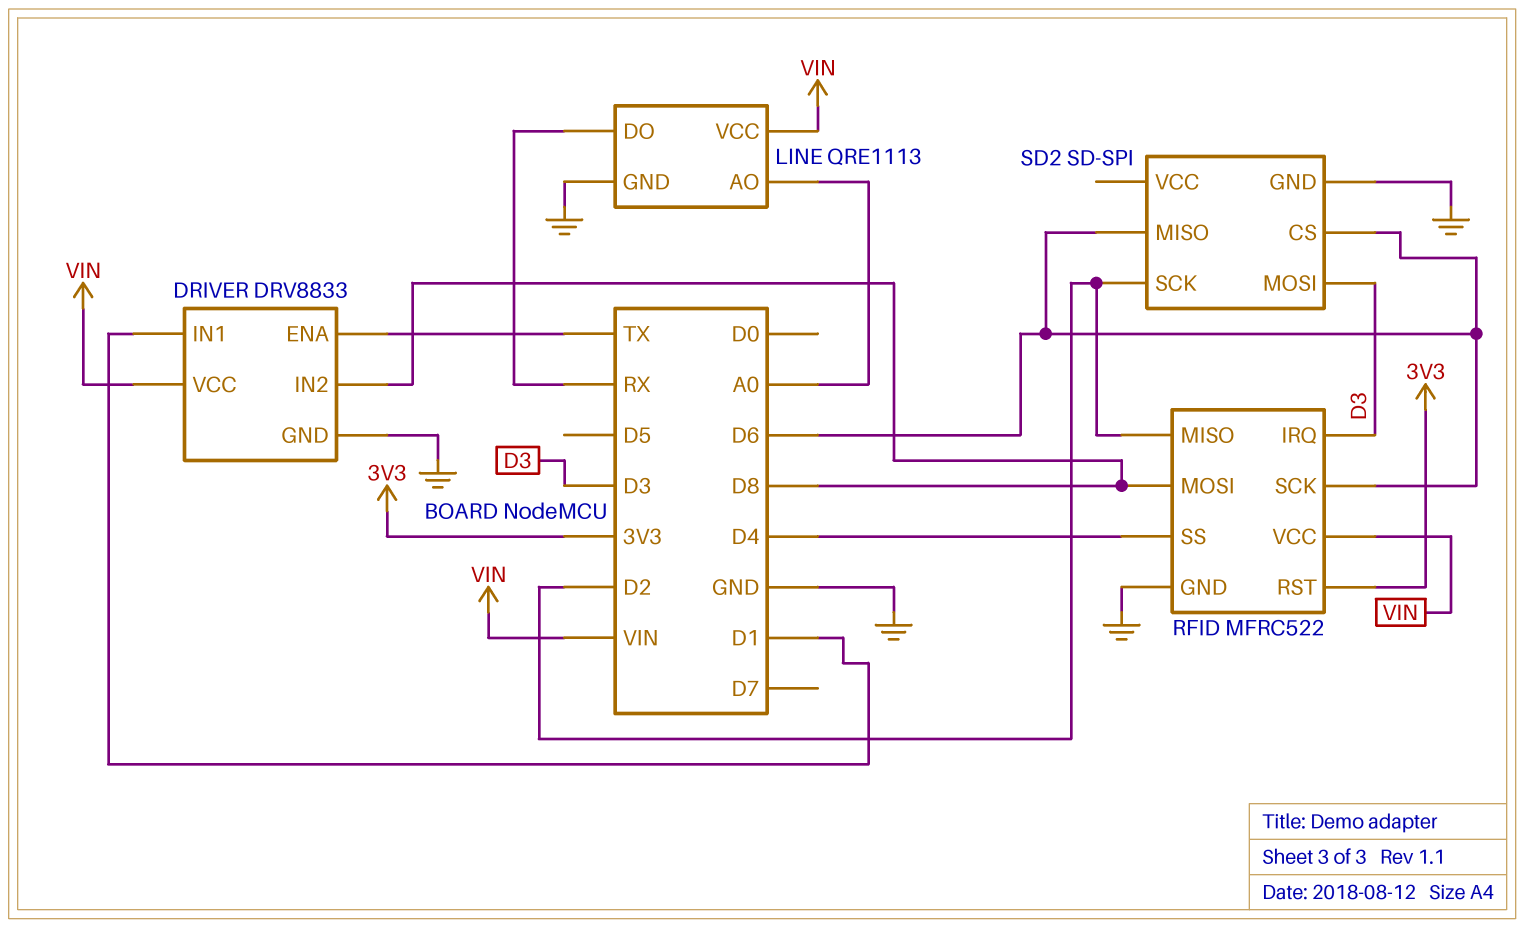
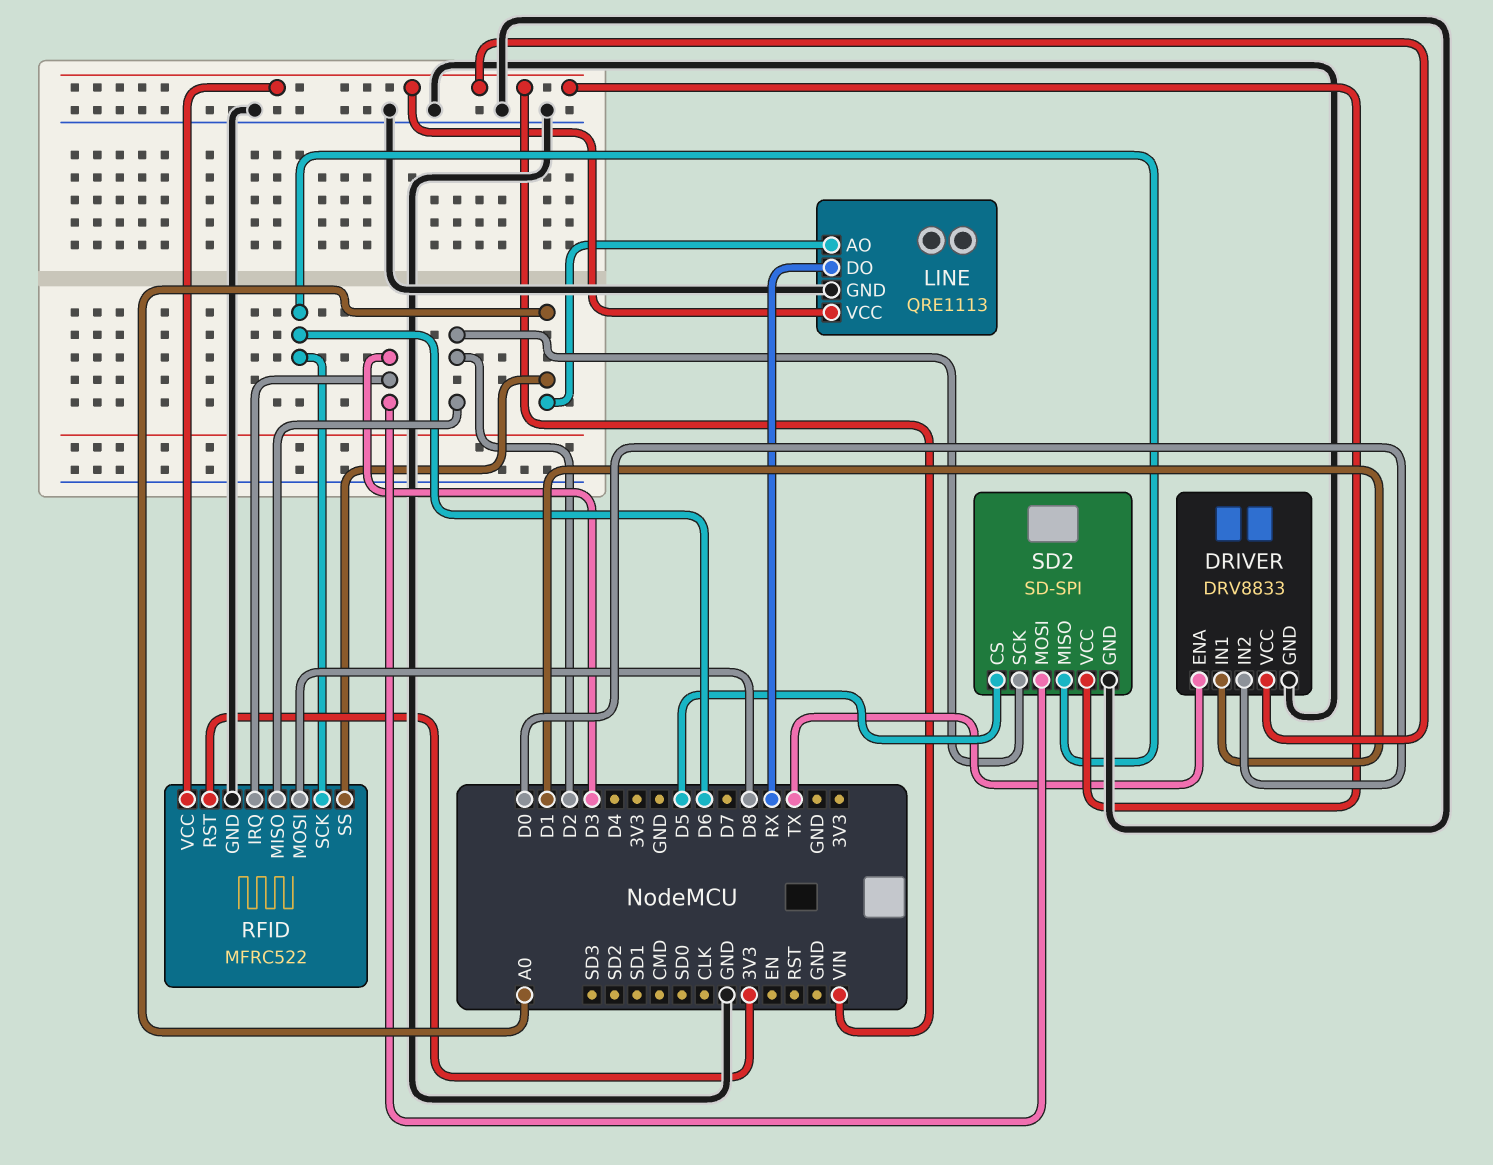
DRIVER pin IN2: D8 -> D0
RFID pin SS: D4 -> A0
SD2 pin CS: D6 -> D5
SD2 pin VCC: none -> VIN

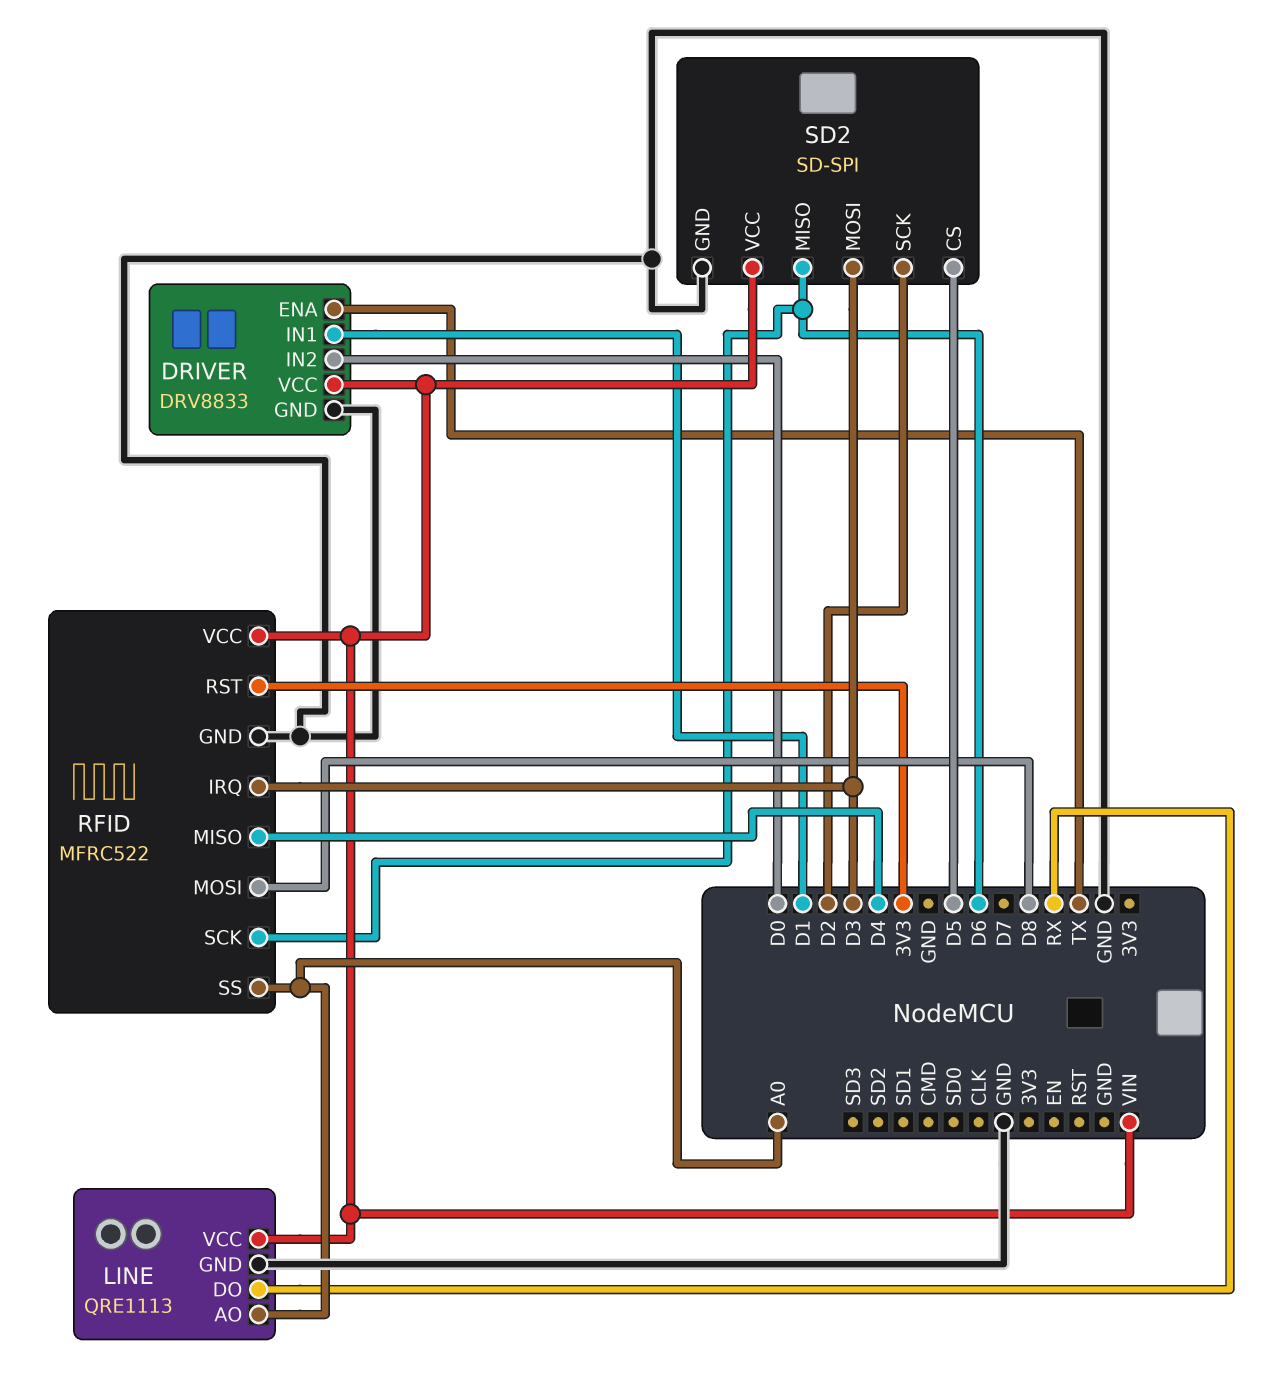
RFID pin MISO: D2 -> D4

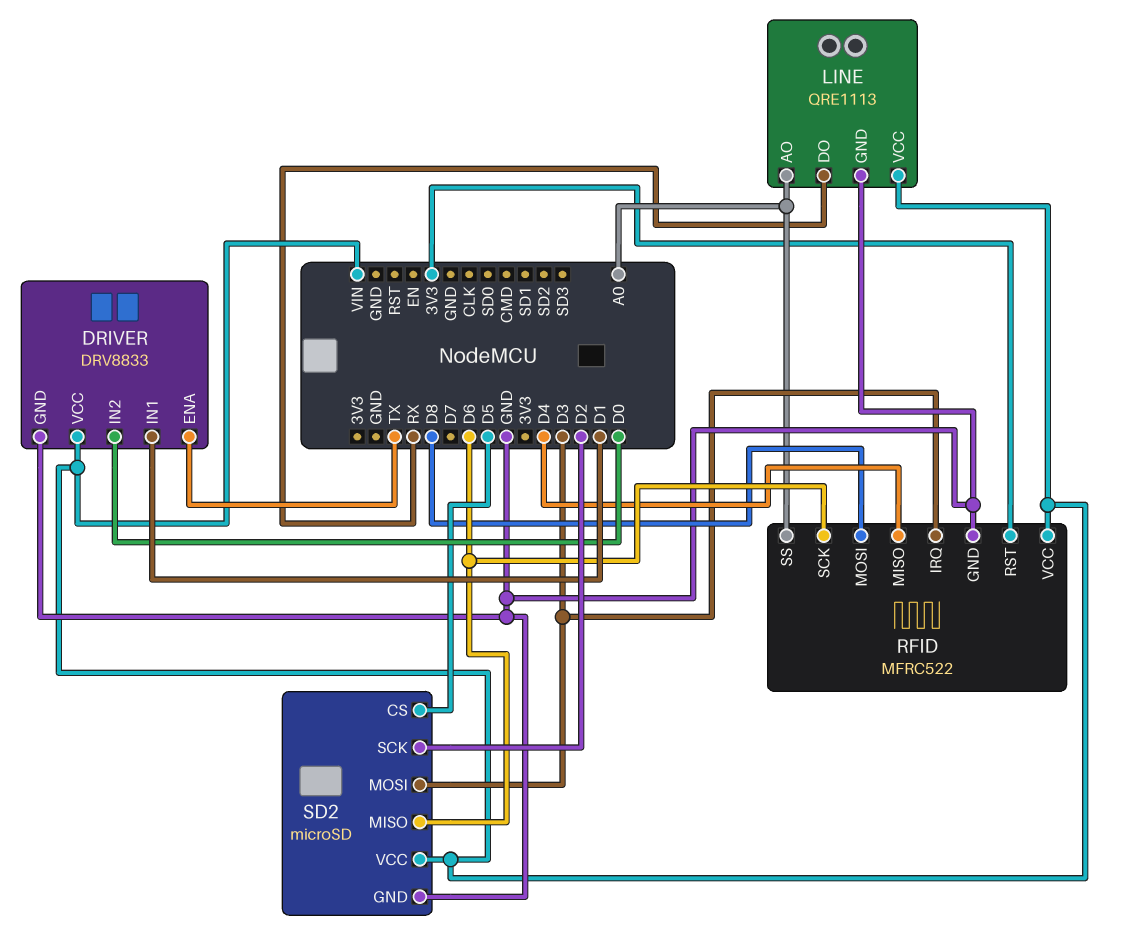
SD2: SD-SPI -> microSD

